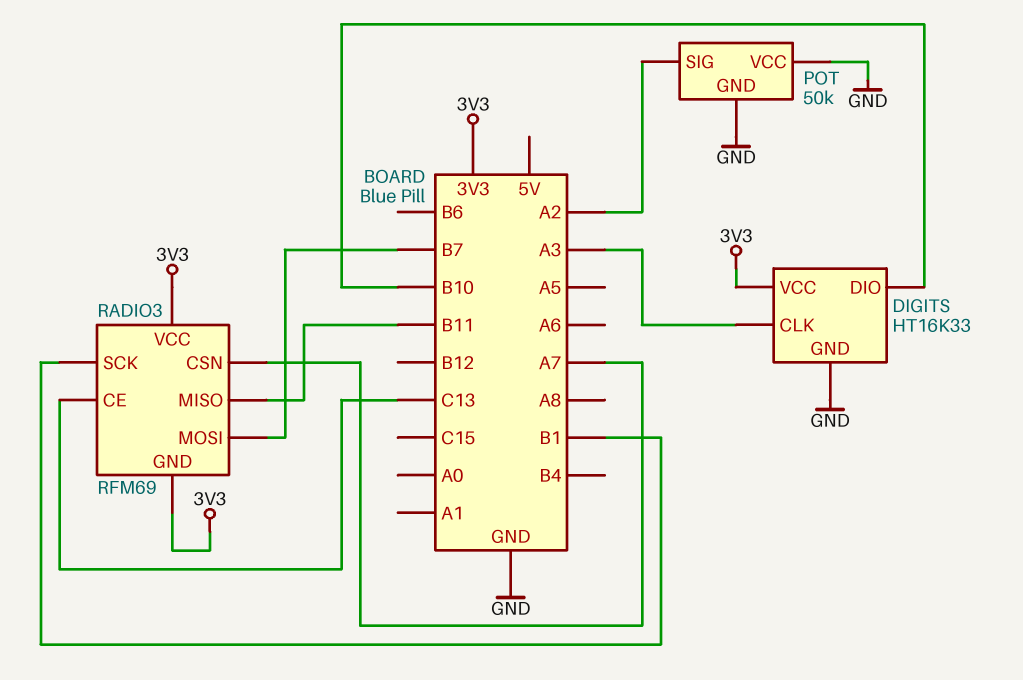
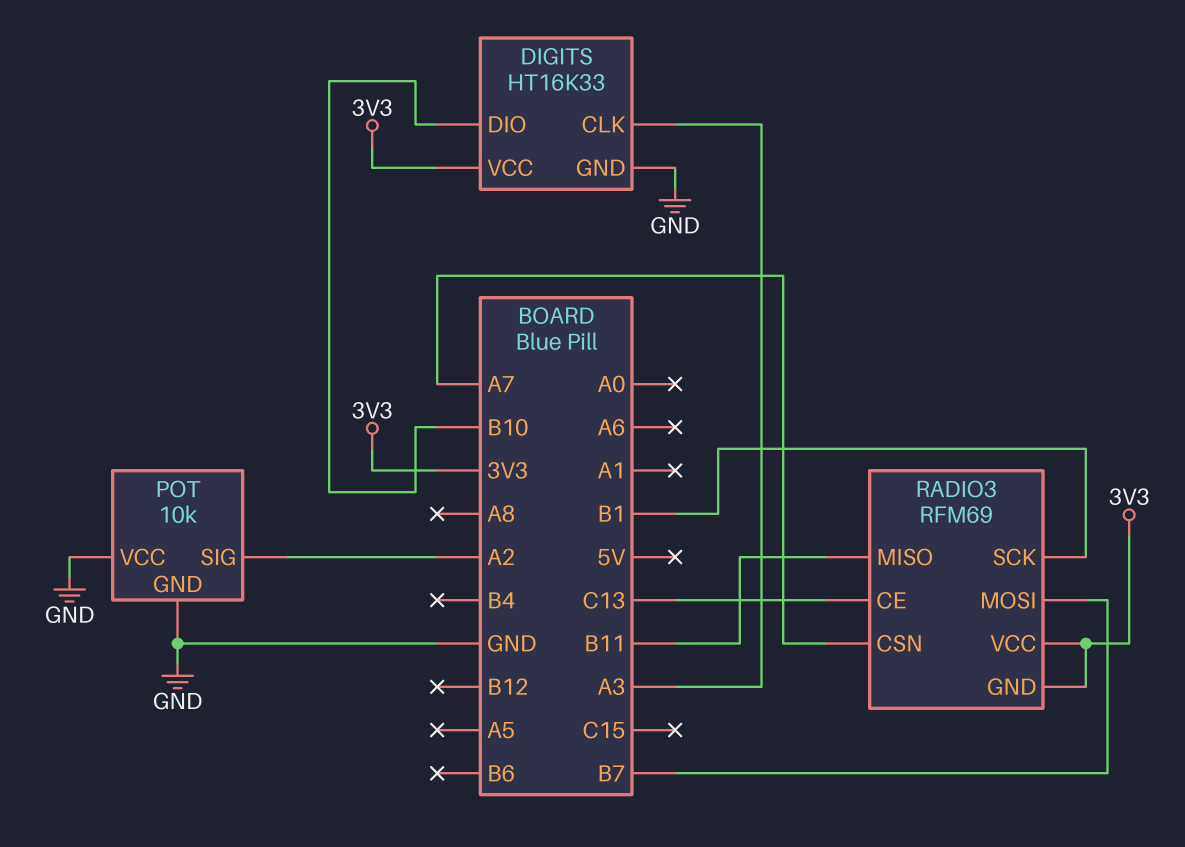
POT: 50k -> 10k

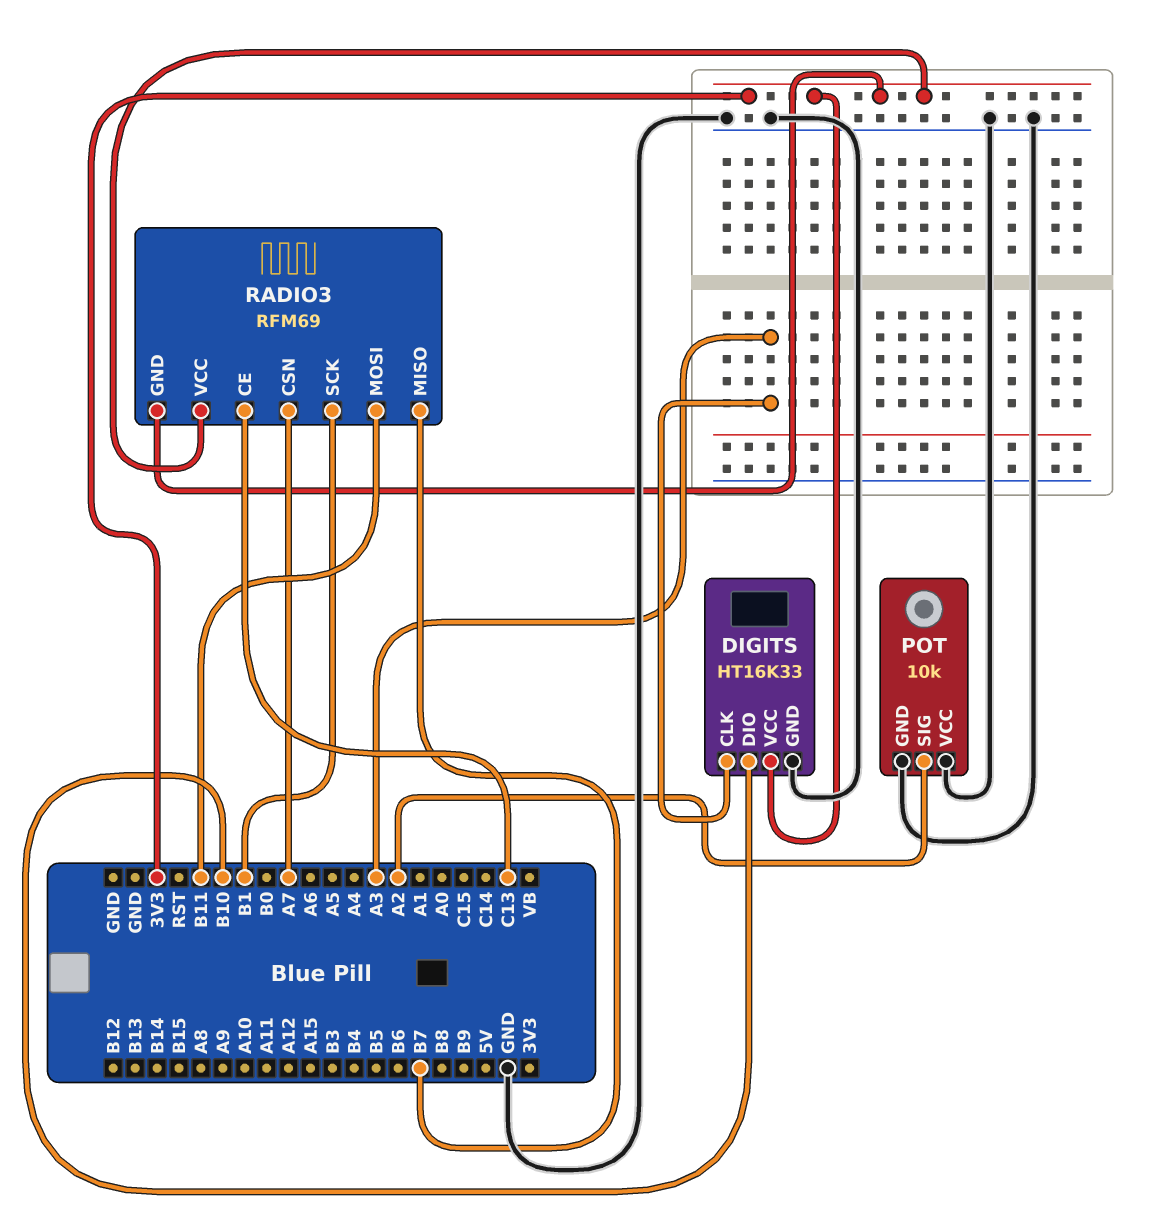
RADIO3 pin MISO: B11 -> B7
RADIO3 pin MOSI: B7 -> B11

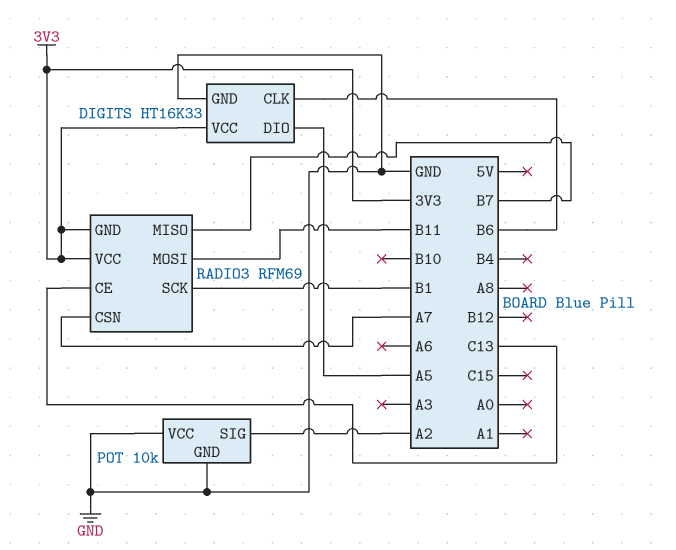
DIGITS pin CLK: A3 -> B6
DIGITS pin DIO: B10 -> A5

